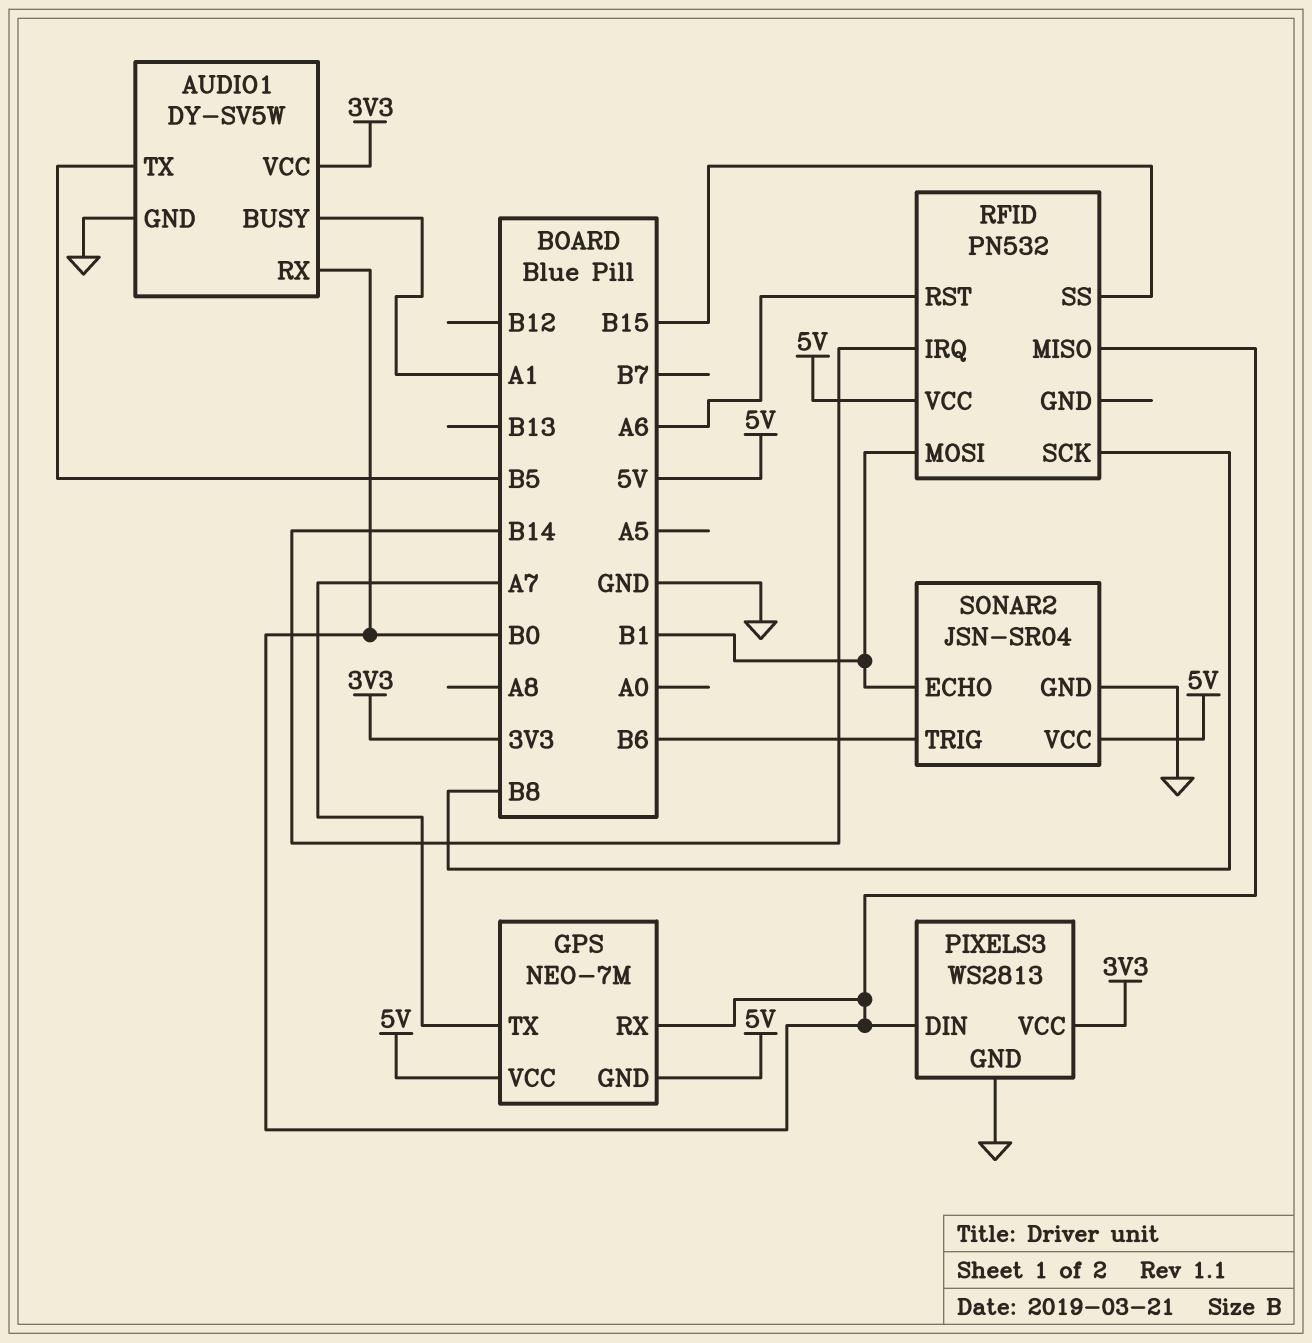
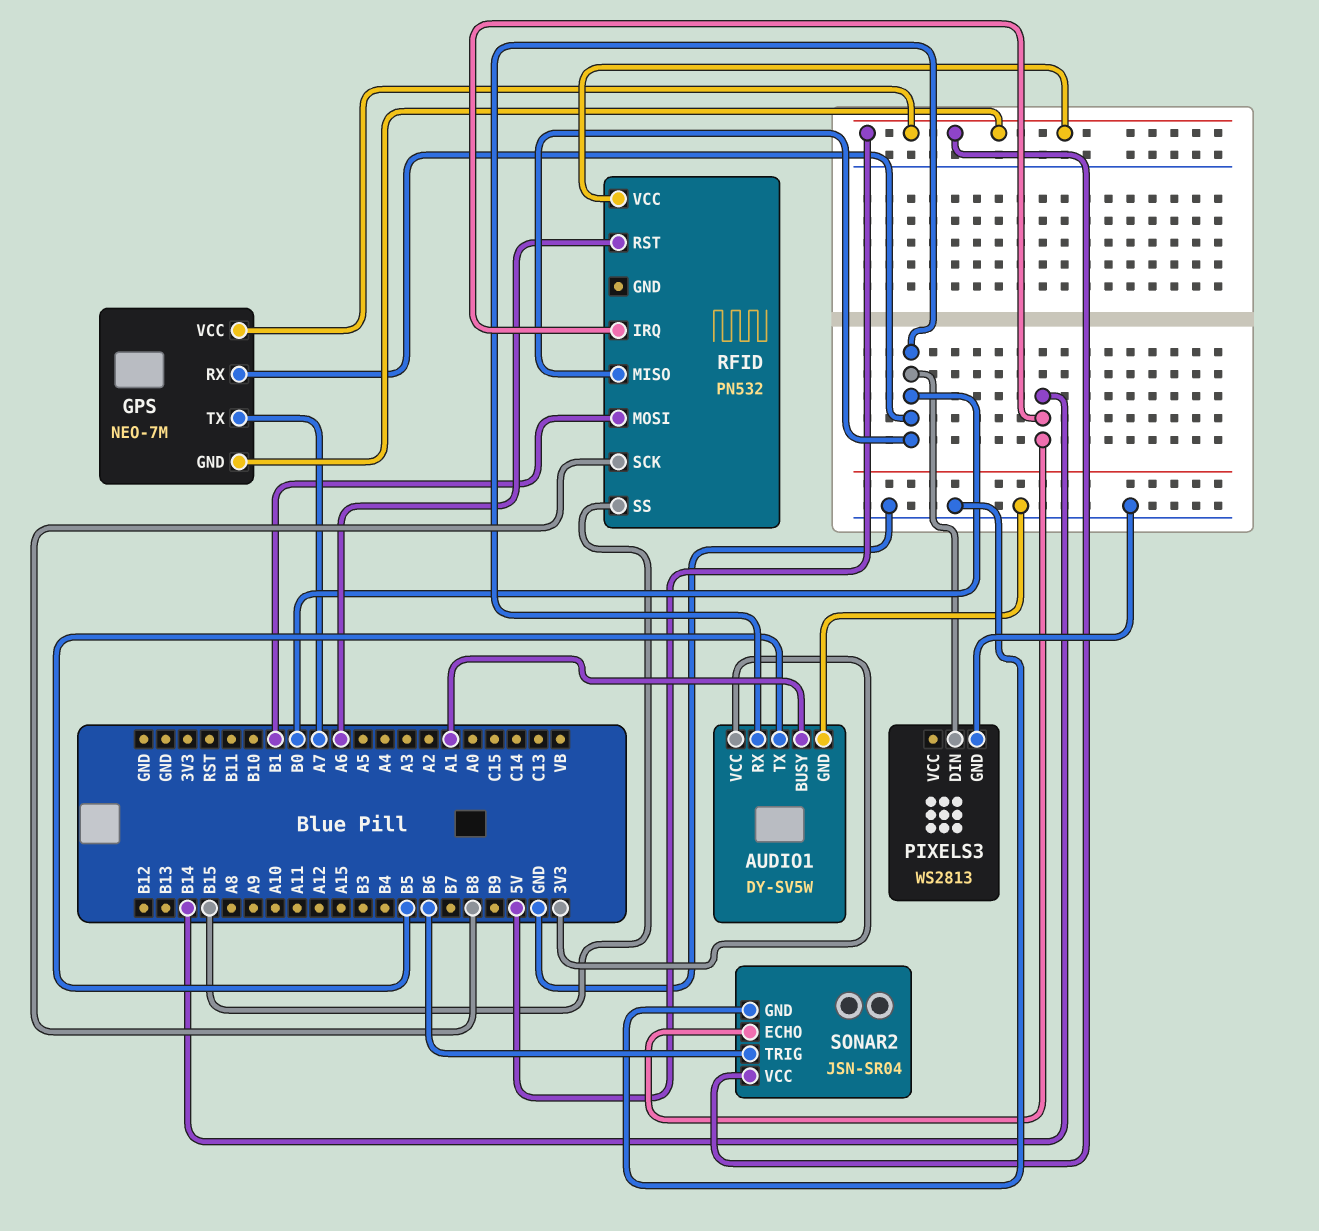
PIXELS3 pin VCC: 3V3 -> none
SONAR2 pin ECHO: B1 -> B14

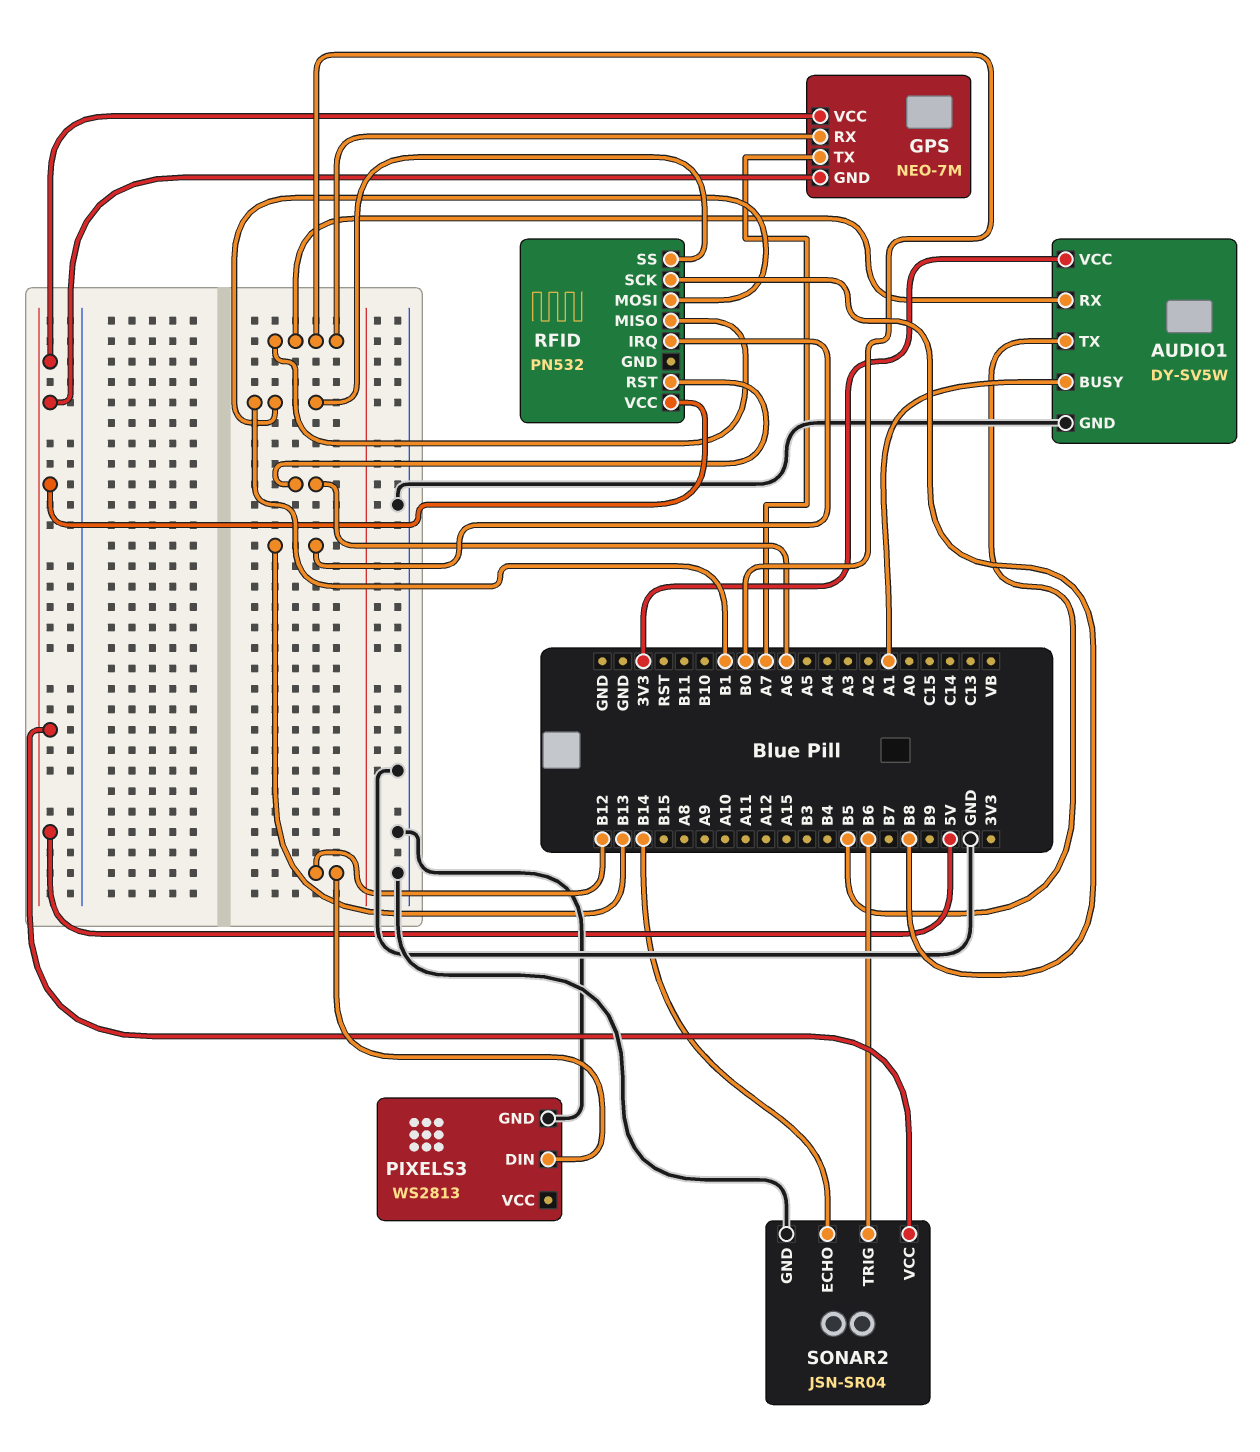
PIXELS3 pin DIN: B0 -> B12
RFID pin IRQ: B14 -> B13
RFID pin SS: B15 -> B1

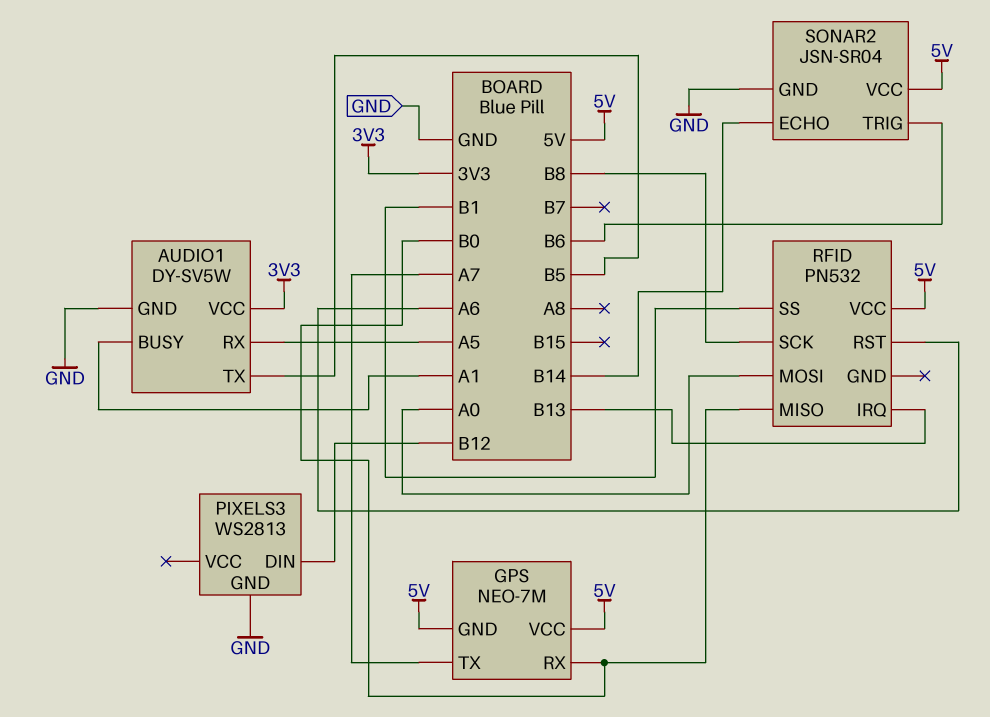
AUDIO1 pin RX: B0 -> A5
RFID pin MOSI: B1 -> A0

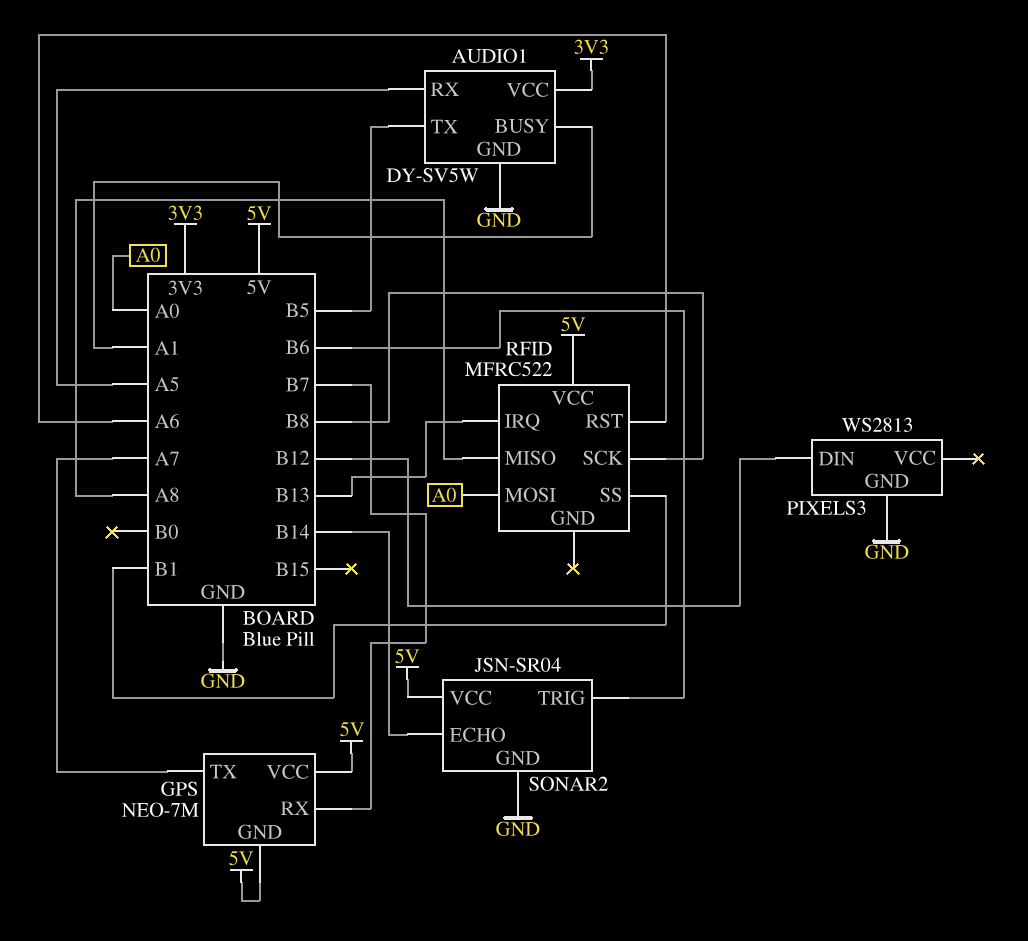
GPS pin RX: B0 -> B7
RFID: PN532 -> MFRC522
RFID pin MISO: B0 -> A8

